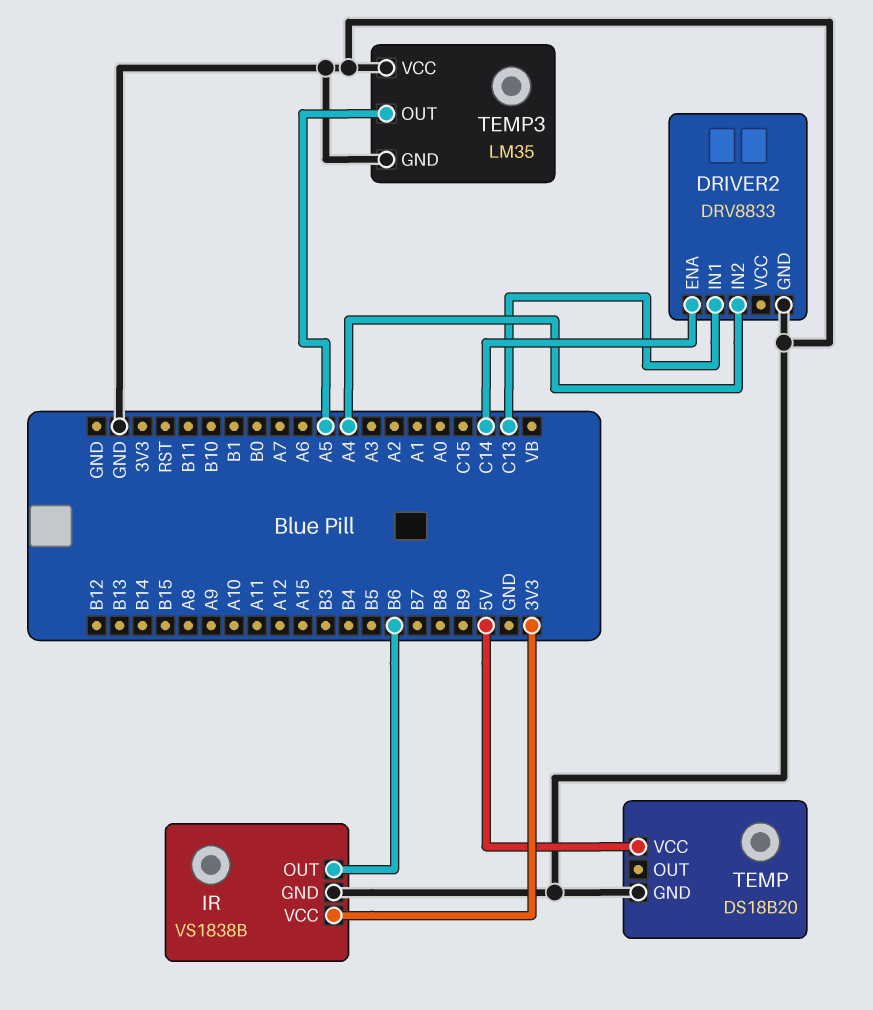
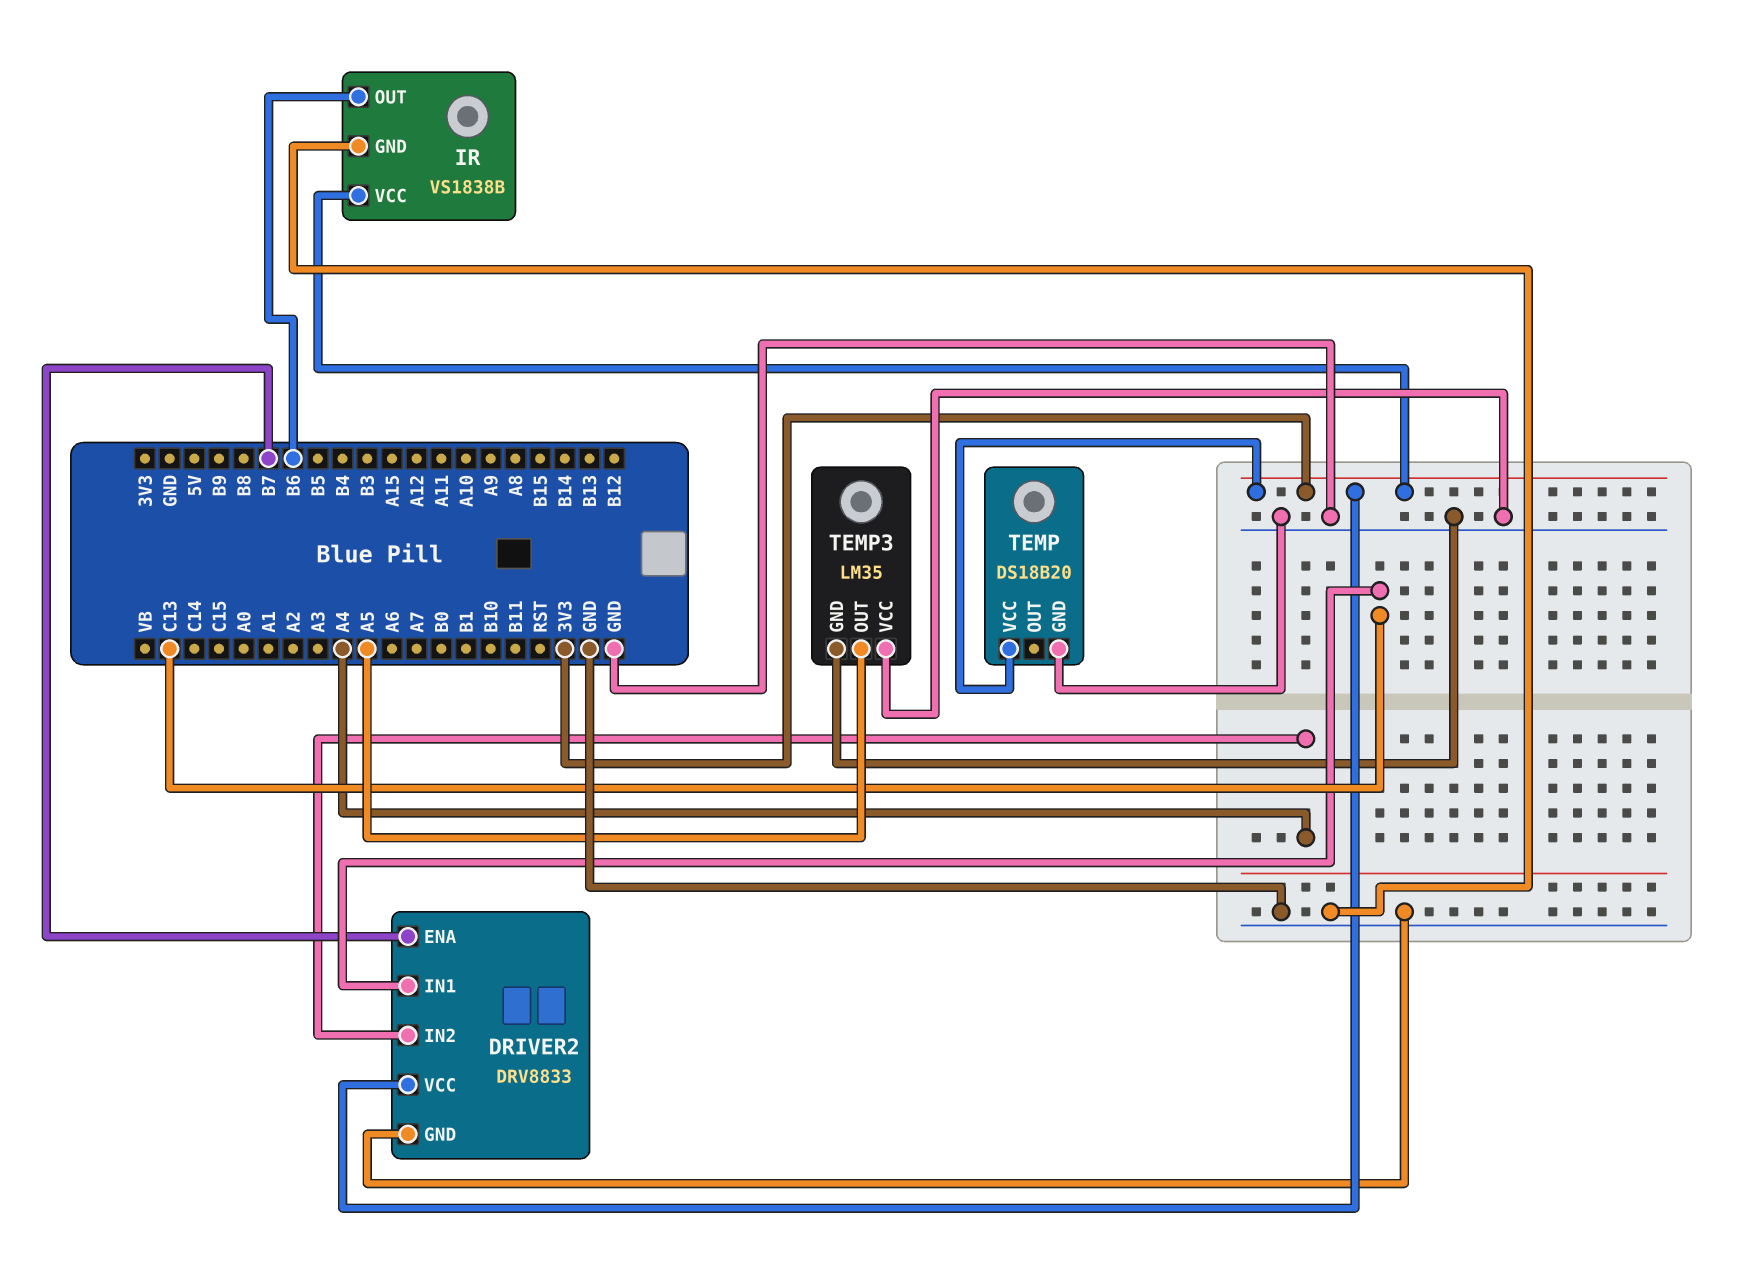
DRIVER2 pin ENA: C14 -> B7
DRIVER2 pin VCC: none -> 3V3
TEMP pin VCC: 5V -> 3V3

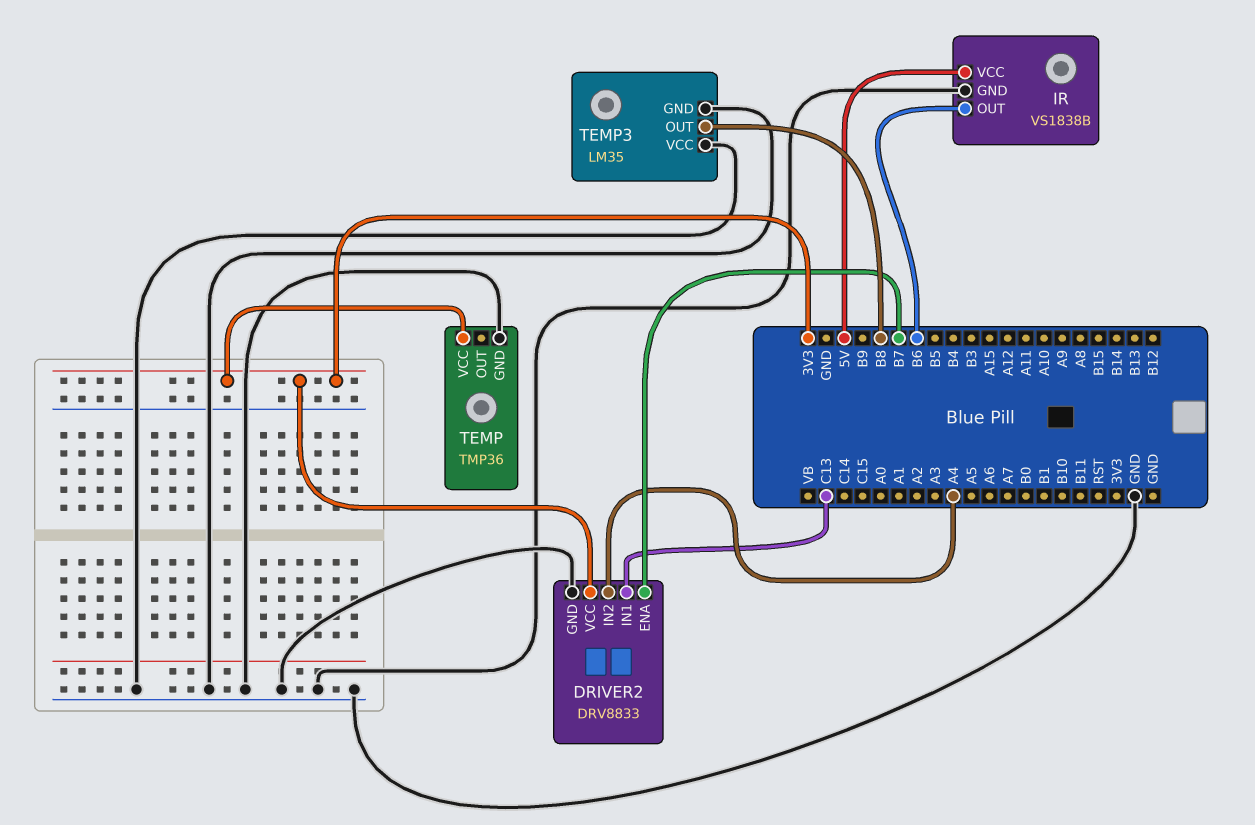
IR pin VCC: 3V3 -> 5V
TEMP: DS18B20 -> TMP36
TEMP3 pin OUT: A5 -> B8

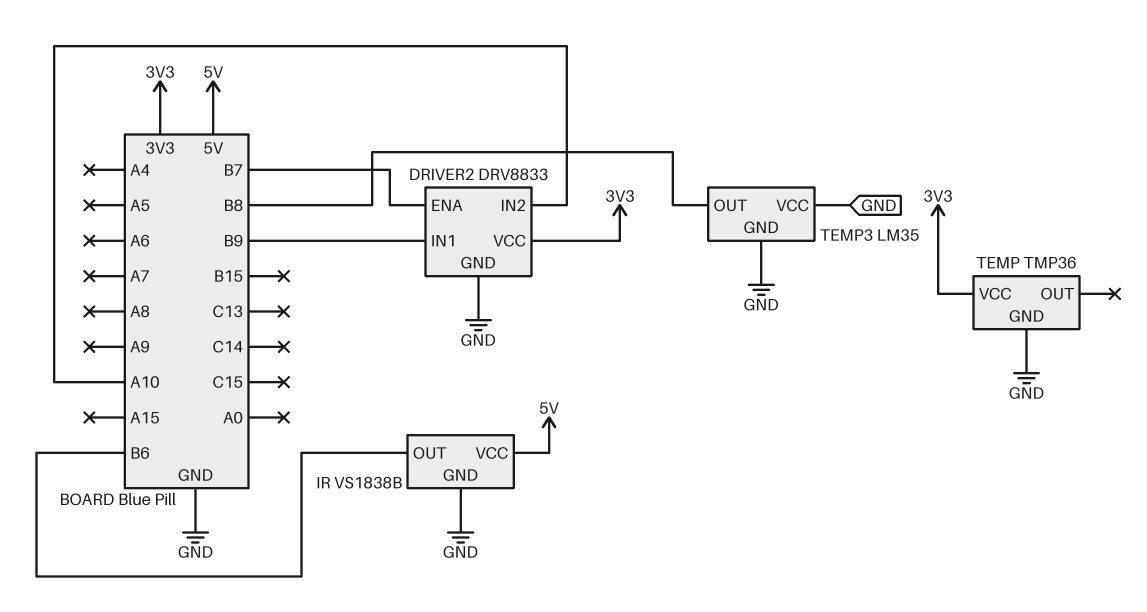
DRIVER2 pin IN1: C13 -> B9
DRIVER2 pin IN2: A4 -> A10

